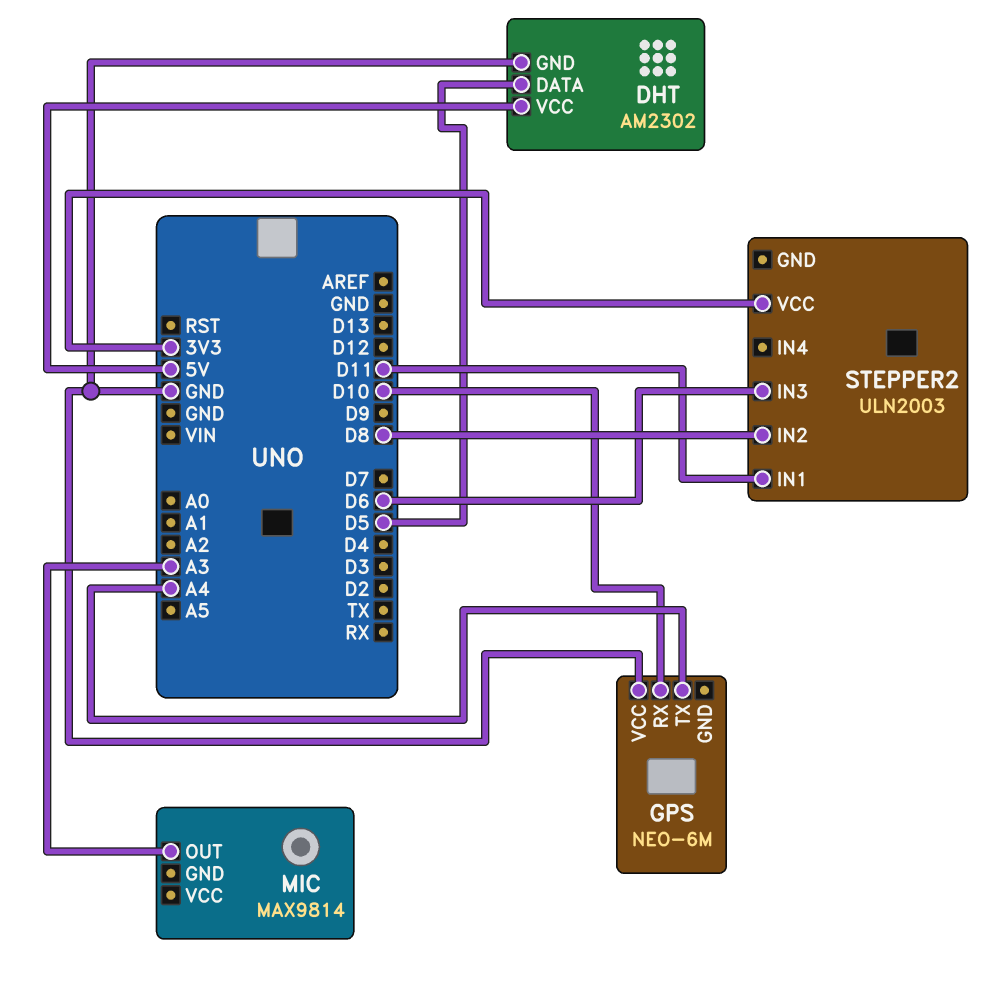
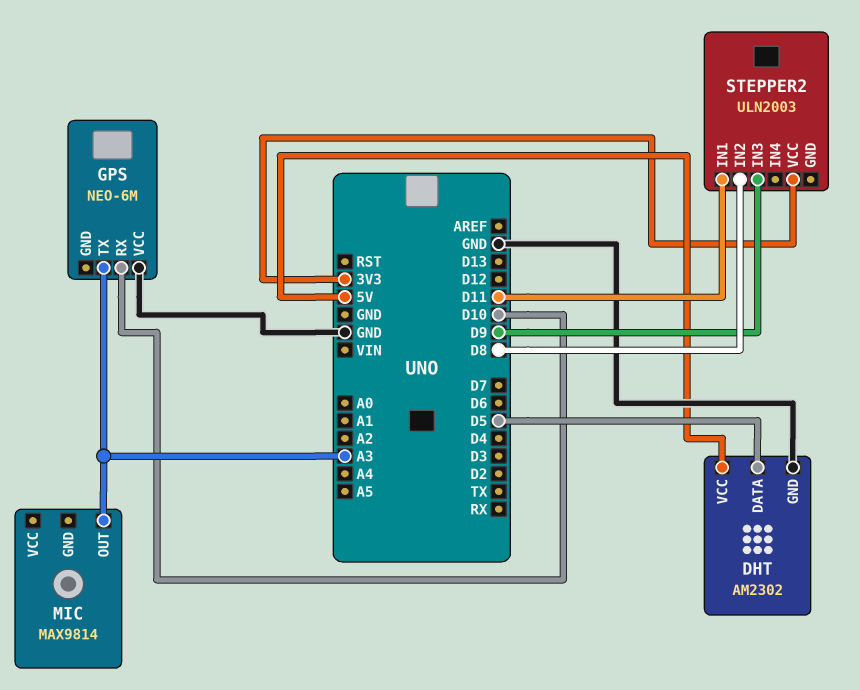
GPS pin TX: A4 -> A3
STEPPER2 pin IN3: D6 -> D9

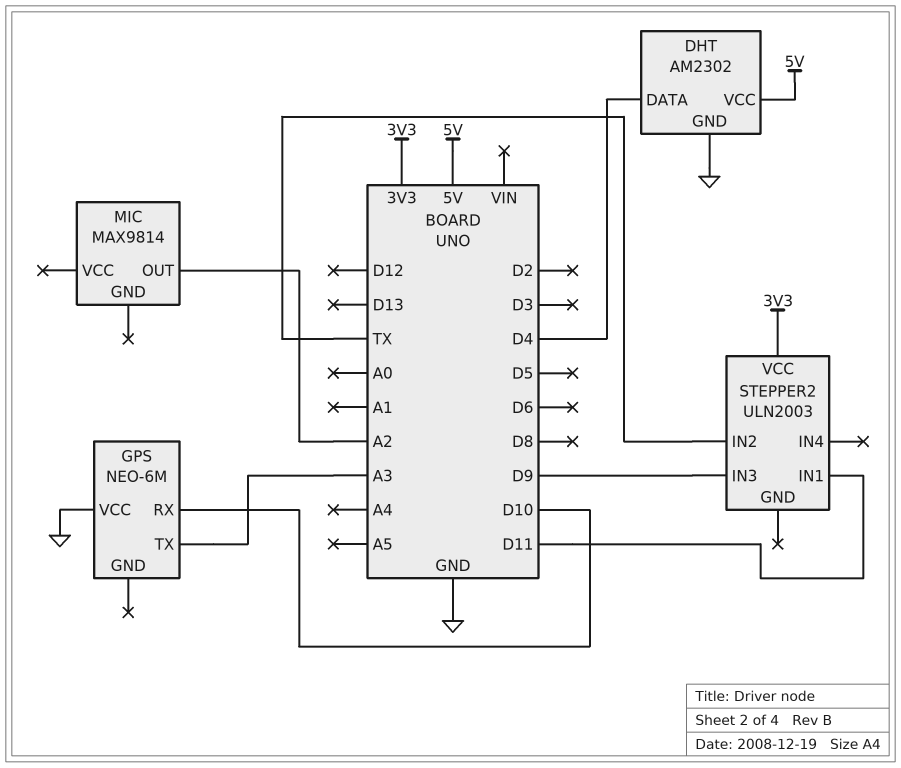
DHT pin DATA: D5 -> D4
MIC pin OUT: A3 -> A2
STEPPER2 pin IN2: D8 -> TX

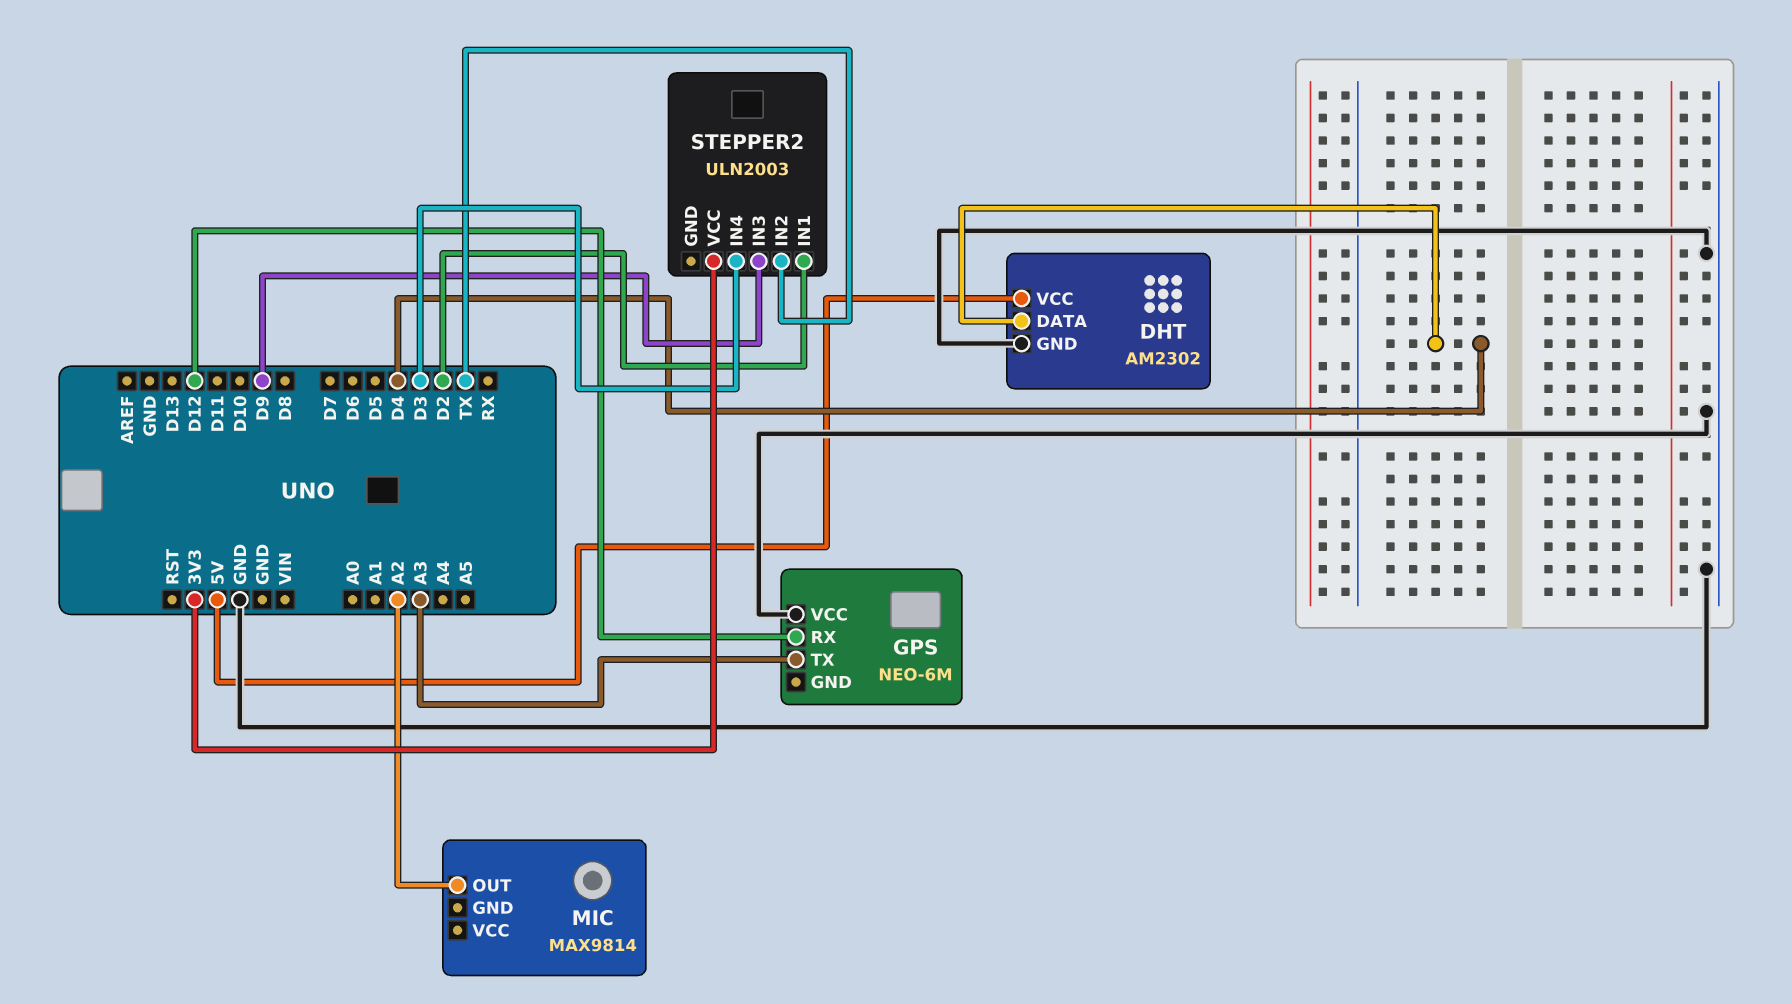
GPS pin RX: D10 -> D12
STEPPER2 pin IN1: D11 -> D2
STEPPER2 pin IN4: none -> D3

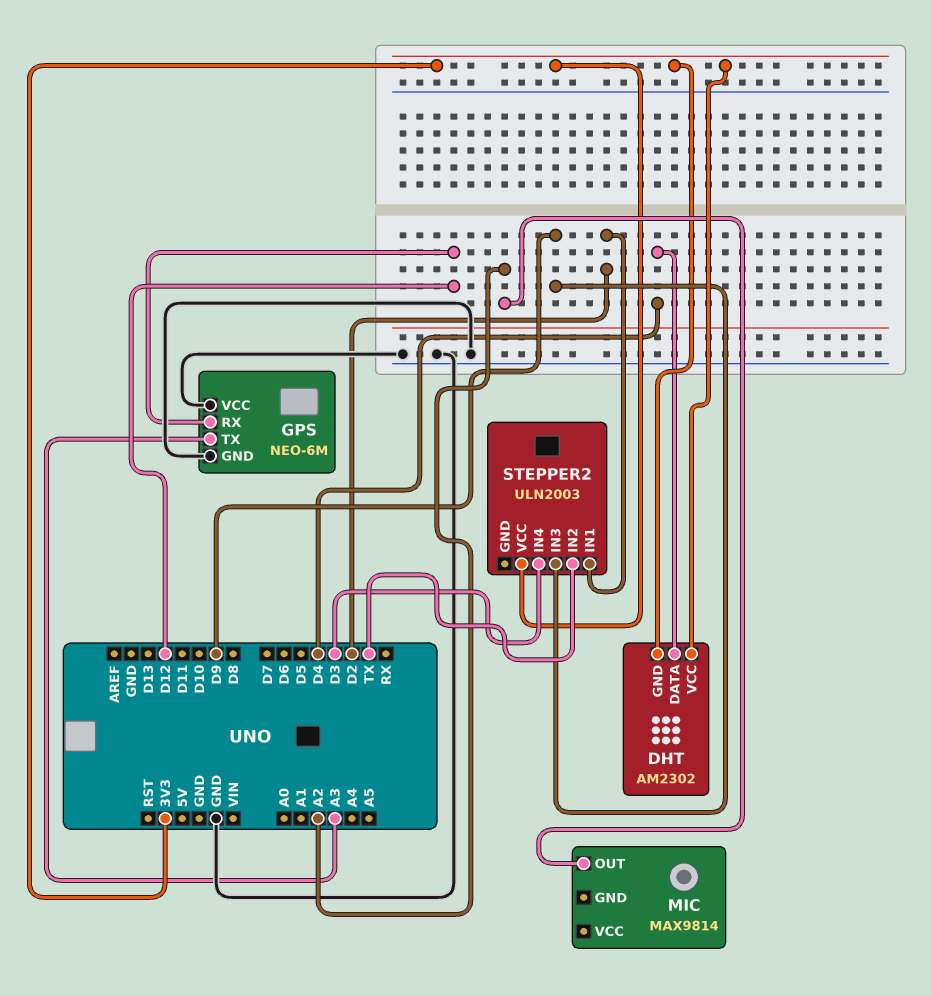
DHT pin GND: GND -> 3V3
DHT pin VCC: 5V -> 3V3
GPS pin GND: none -> GND

